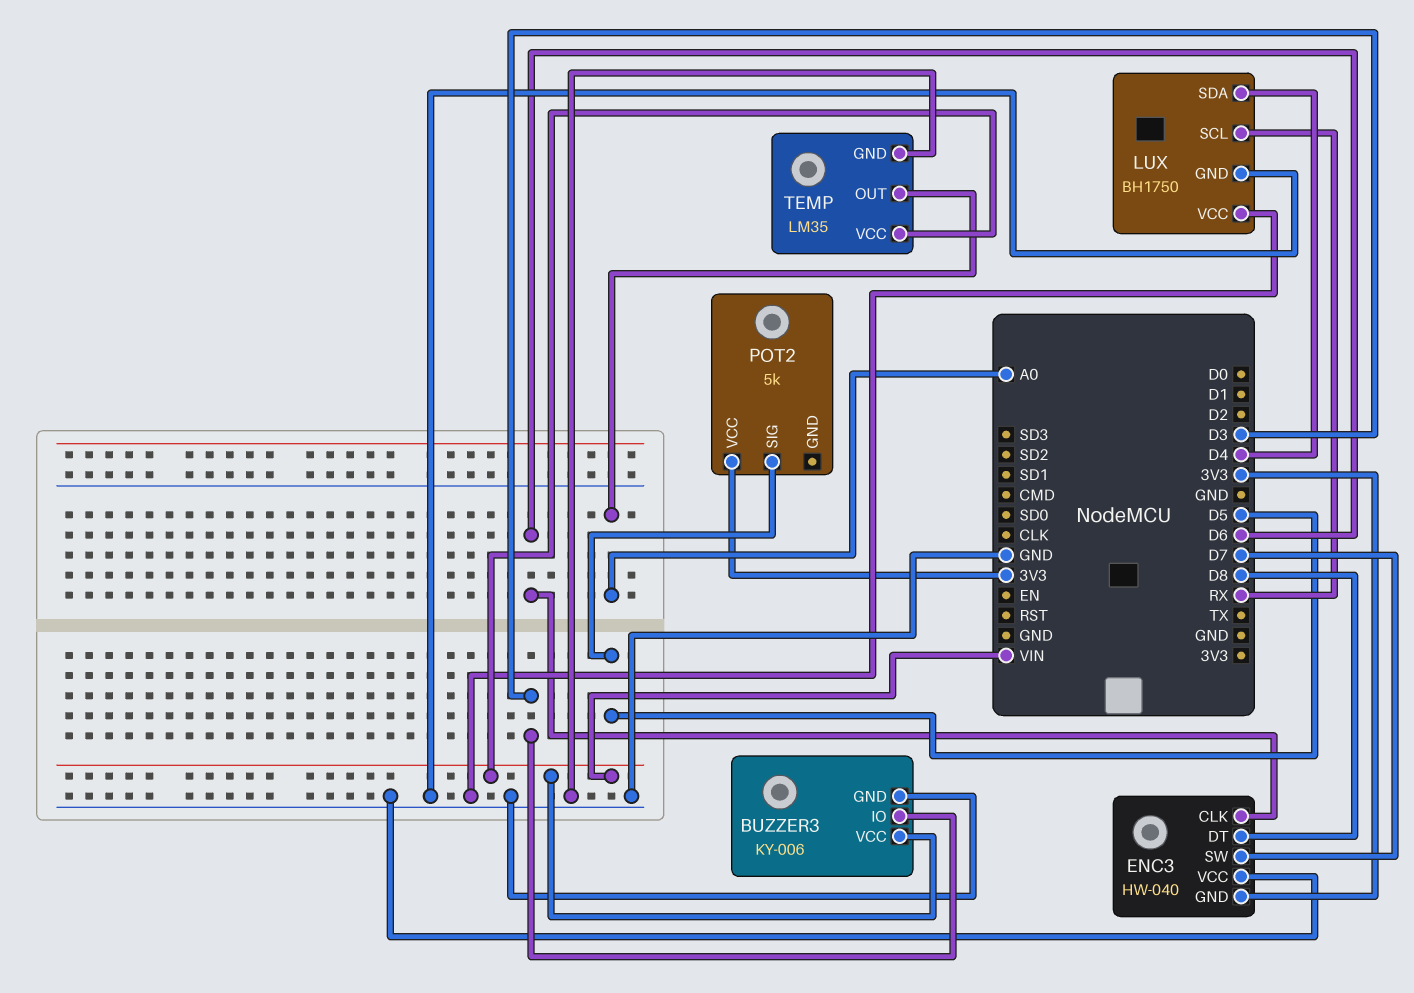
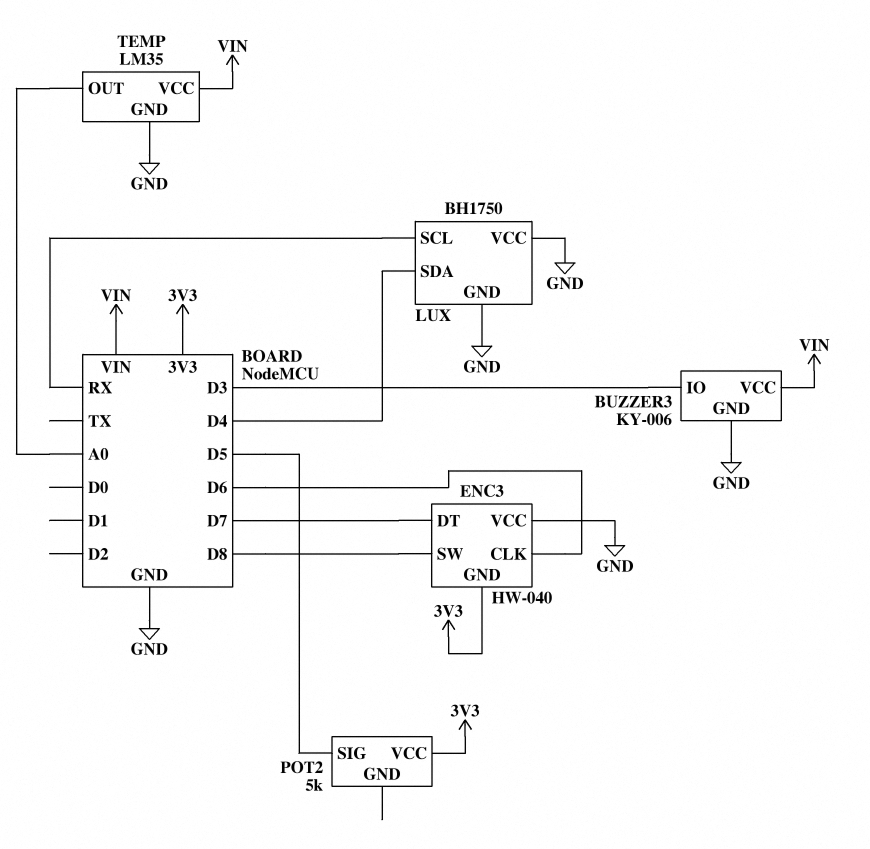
ENC3 pin DT: D8 -> D7
ENC3 pin SW: D7 -> D8

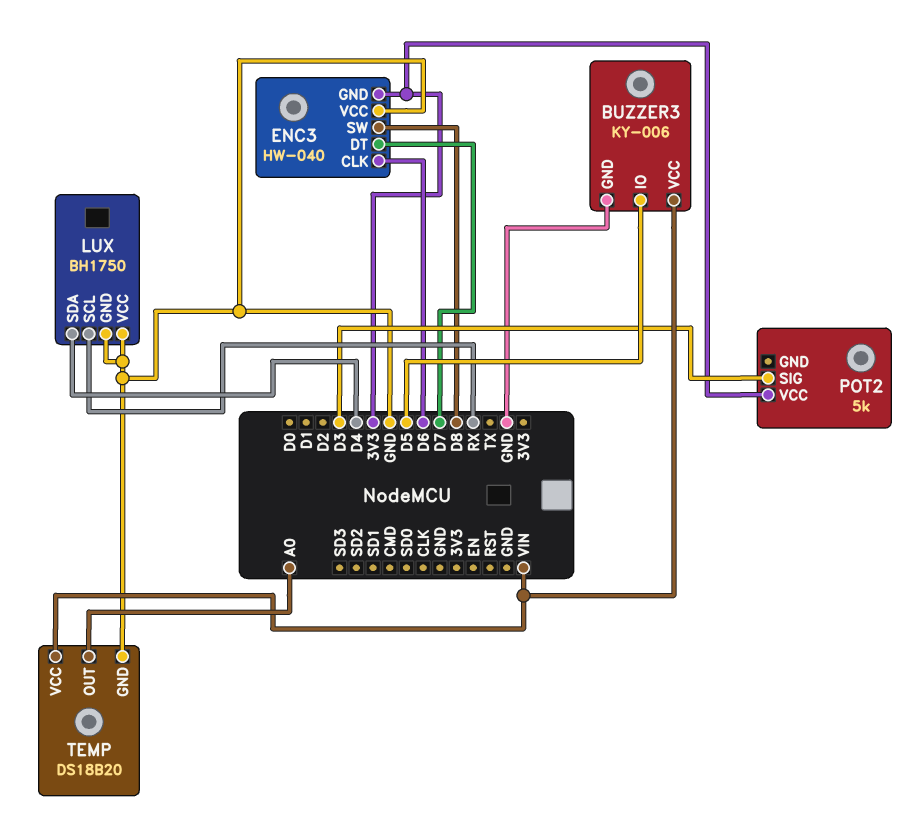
BUZZER3 pin IO: D3 -> D5
POT2 pin SIG: D5 -> D3
TEMP: LM35 -> DS18B20

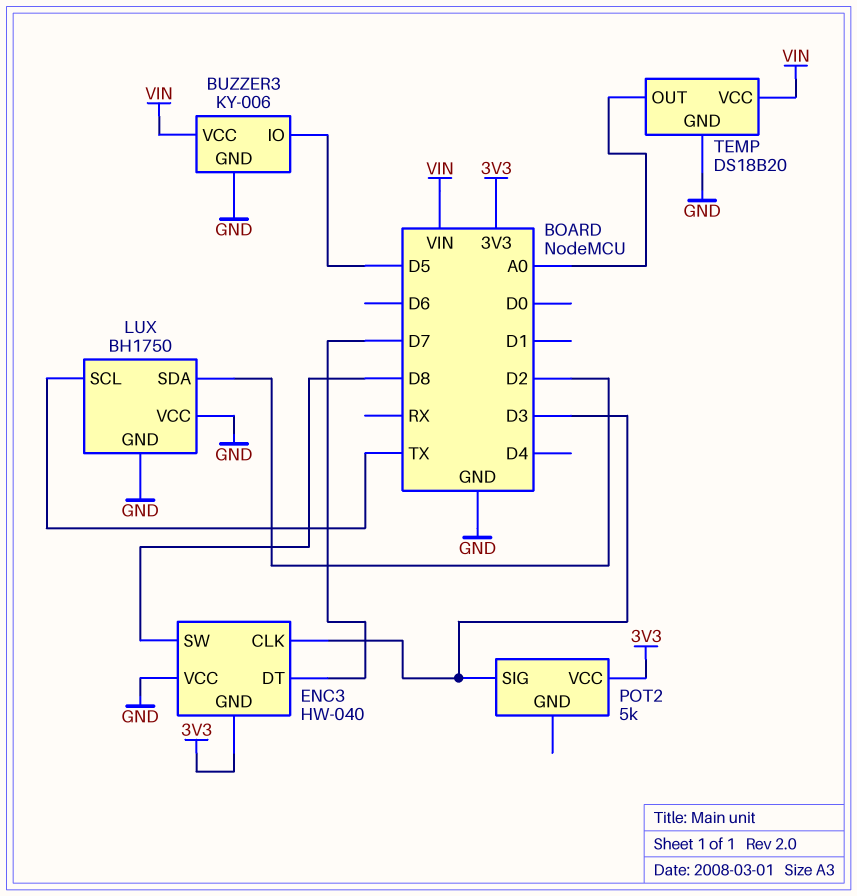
ENC3 pin CLK: D6 -> D3
LUX pin SCL: RX -> TX
LUX pin SDA: D4 -> D2

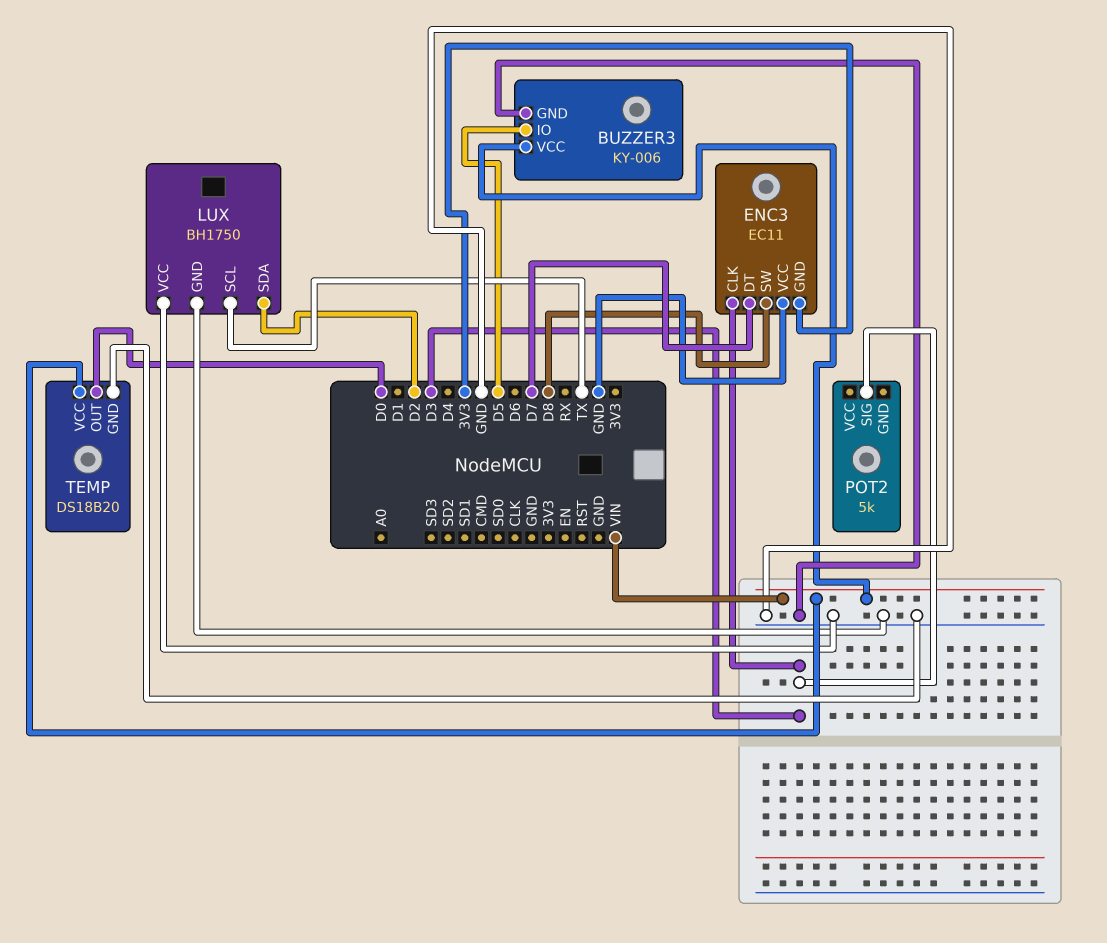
ENC3: HW-040 -> EC11
POT2 pin VCC: 3V3 -> none
TEMP pin OUT: A0 -> D0

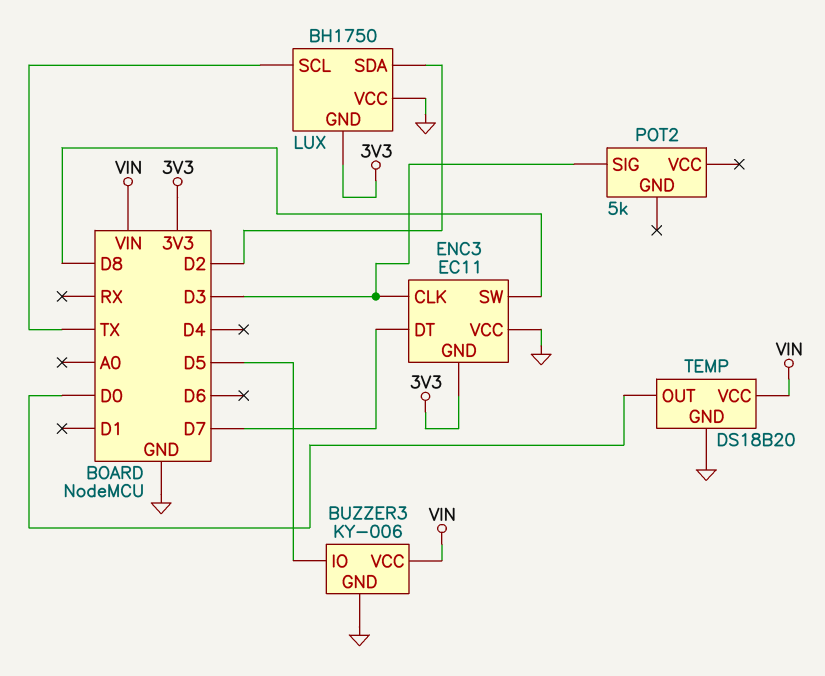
LUX pin GND: GND -> 3V3

